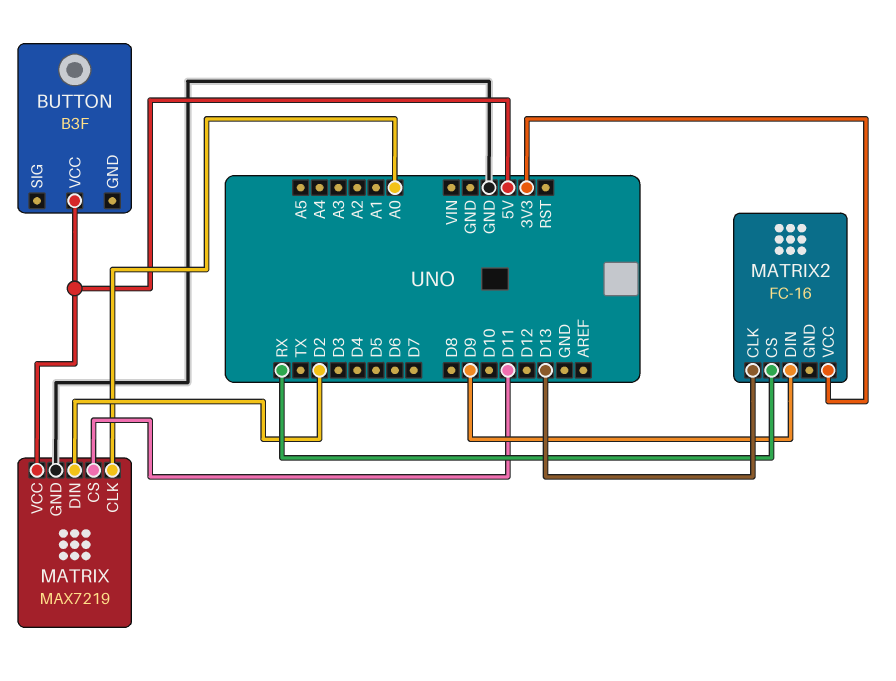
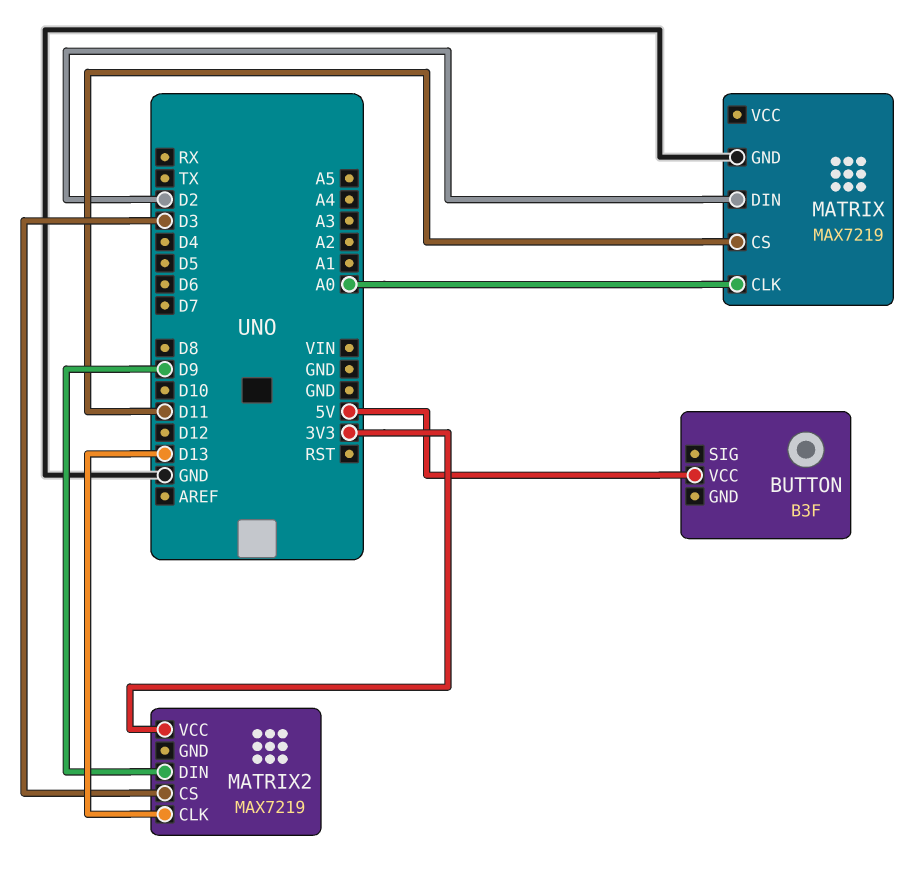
MATRIX pin VCC: 5V -> none
MATRIX2: FC-16 -> MAX7219
MATRIX2 pin CS: RX -> D3

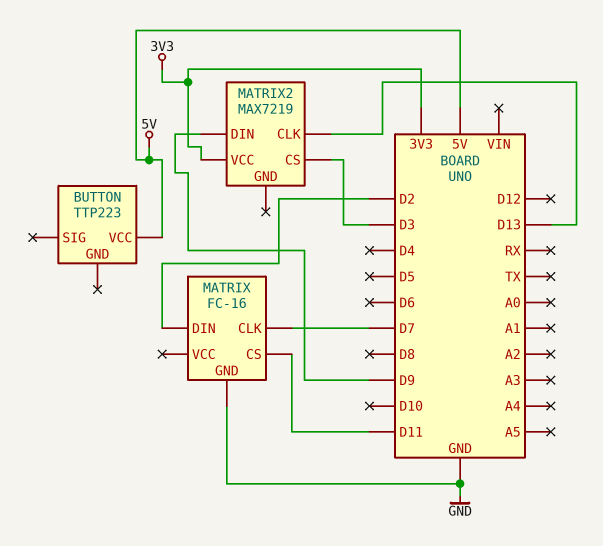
BUTTON: B3F -> TTP223
MATRIX: MAX7219 -> FC-16
MATRIX pin CLK: A0 -> D7

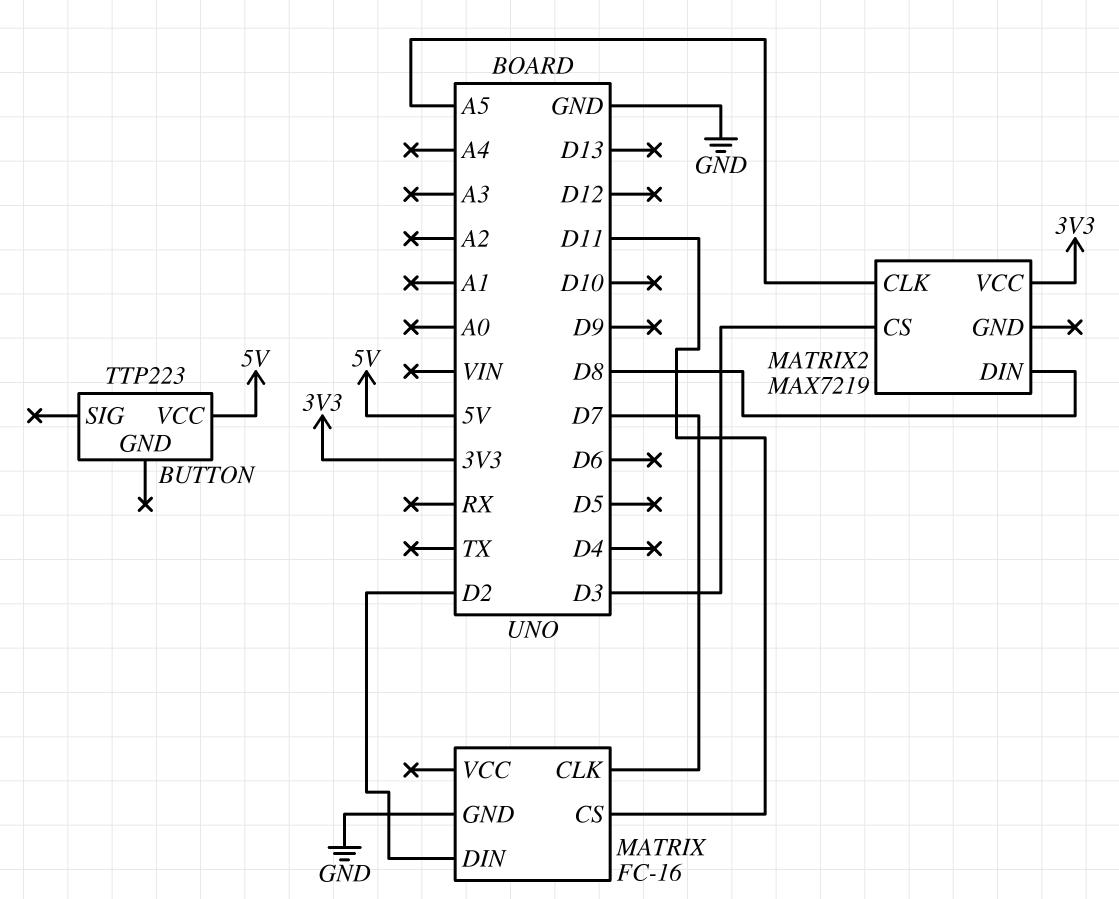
MATRIX2 pin CLK: D13 -> A5
MATRIX2 pin DIN: D9 -> D8

